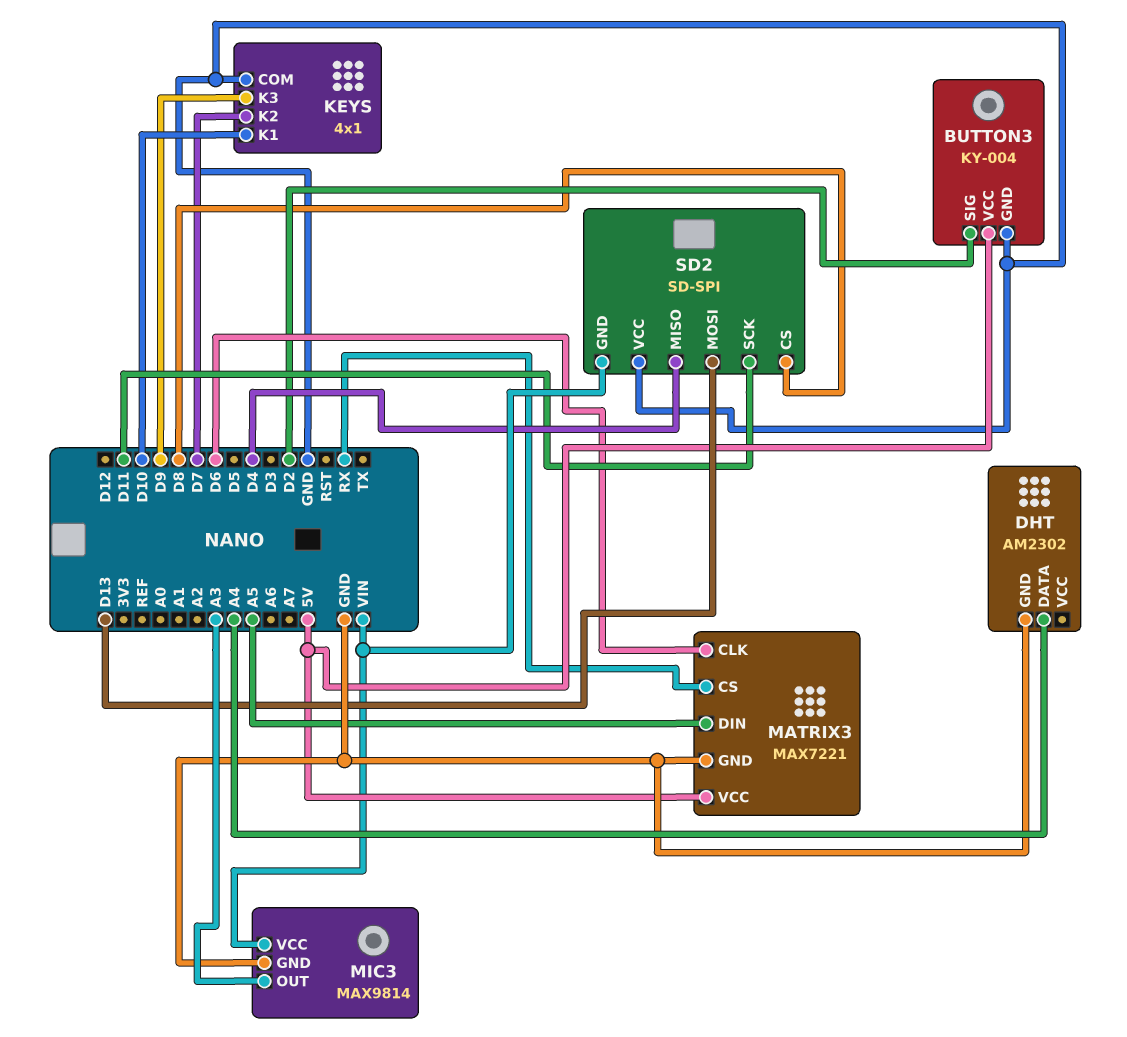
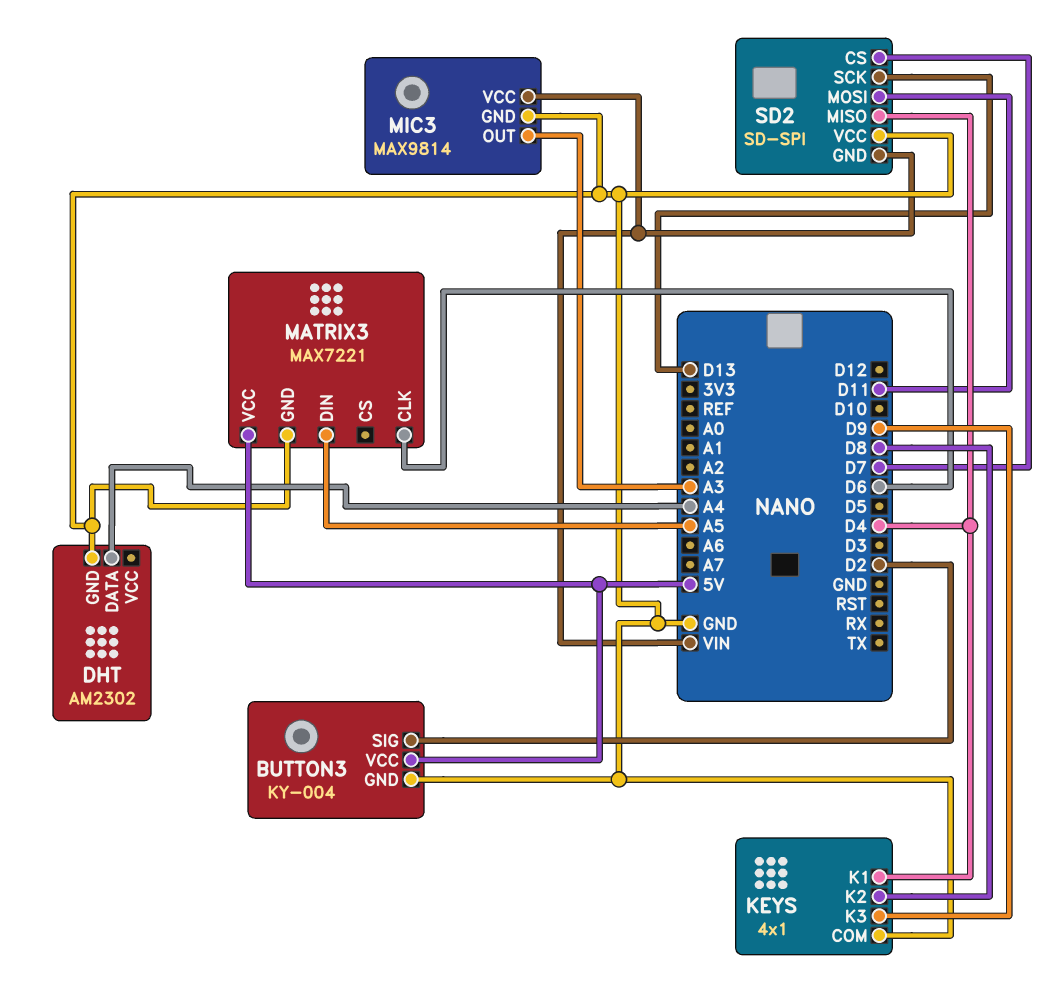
KEYS pin K1: D10 -> D4
KEYS pin K2: D7 -> D8
MATRIX3 pin CS: RX -> none
SD2 pin CS: D8 -> D7
SD2 pin MOSI: D13 -> D11
SD2 pin SCK: D11 -> D13

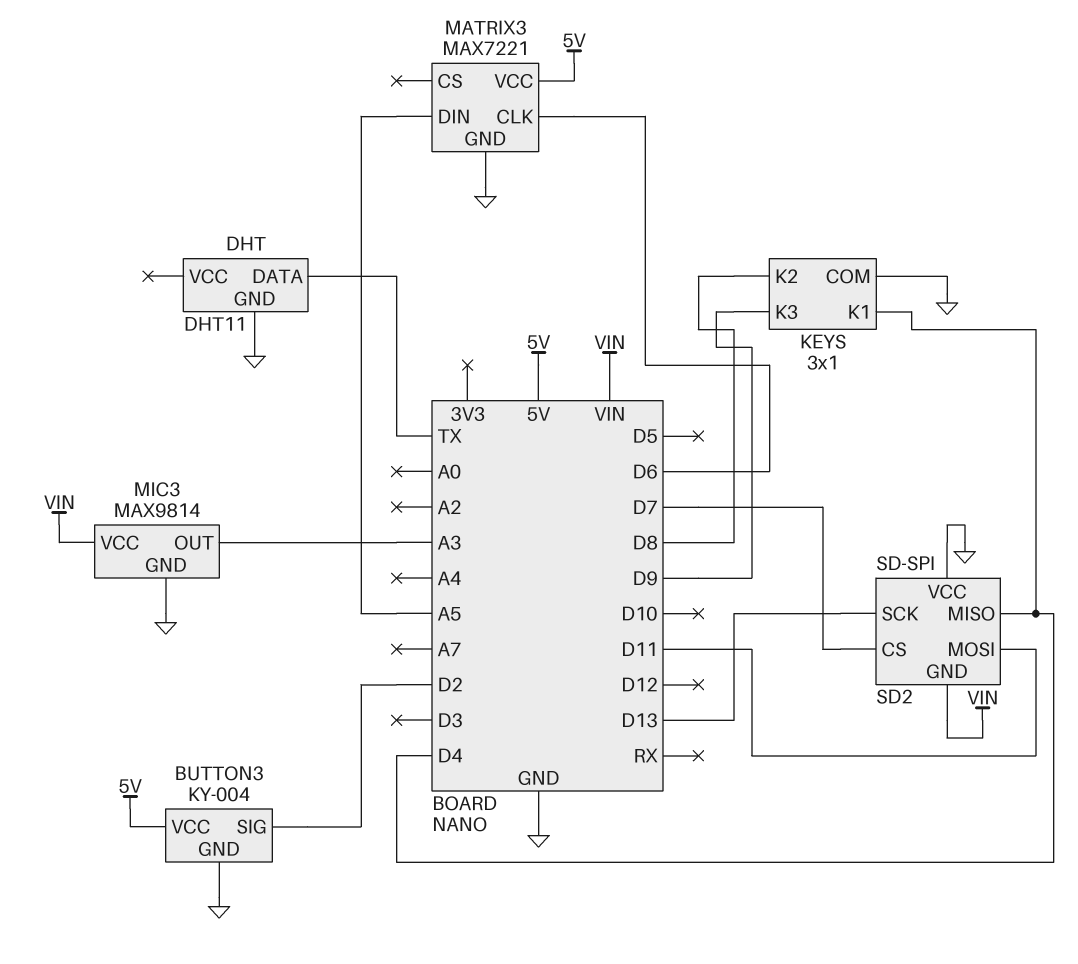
DHT: AM2302 -> DHT11
DHT pin DATA: A4 -> TX
KEYS: 4x1 -> 3x1

